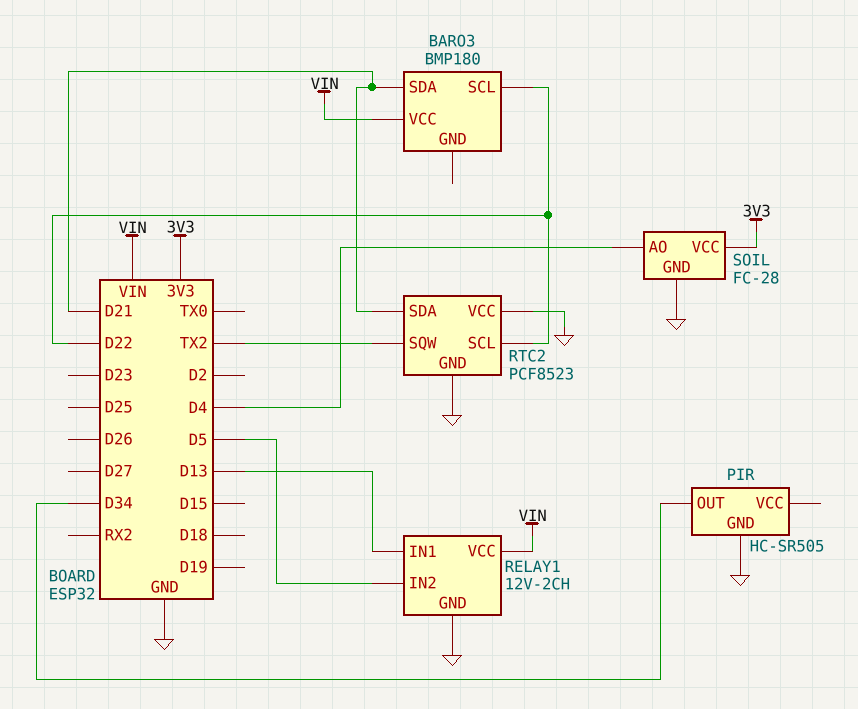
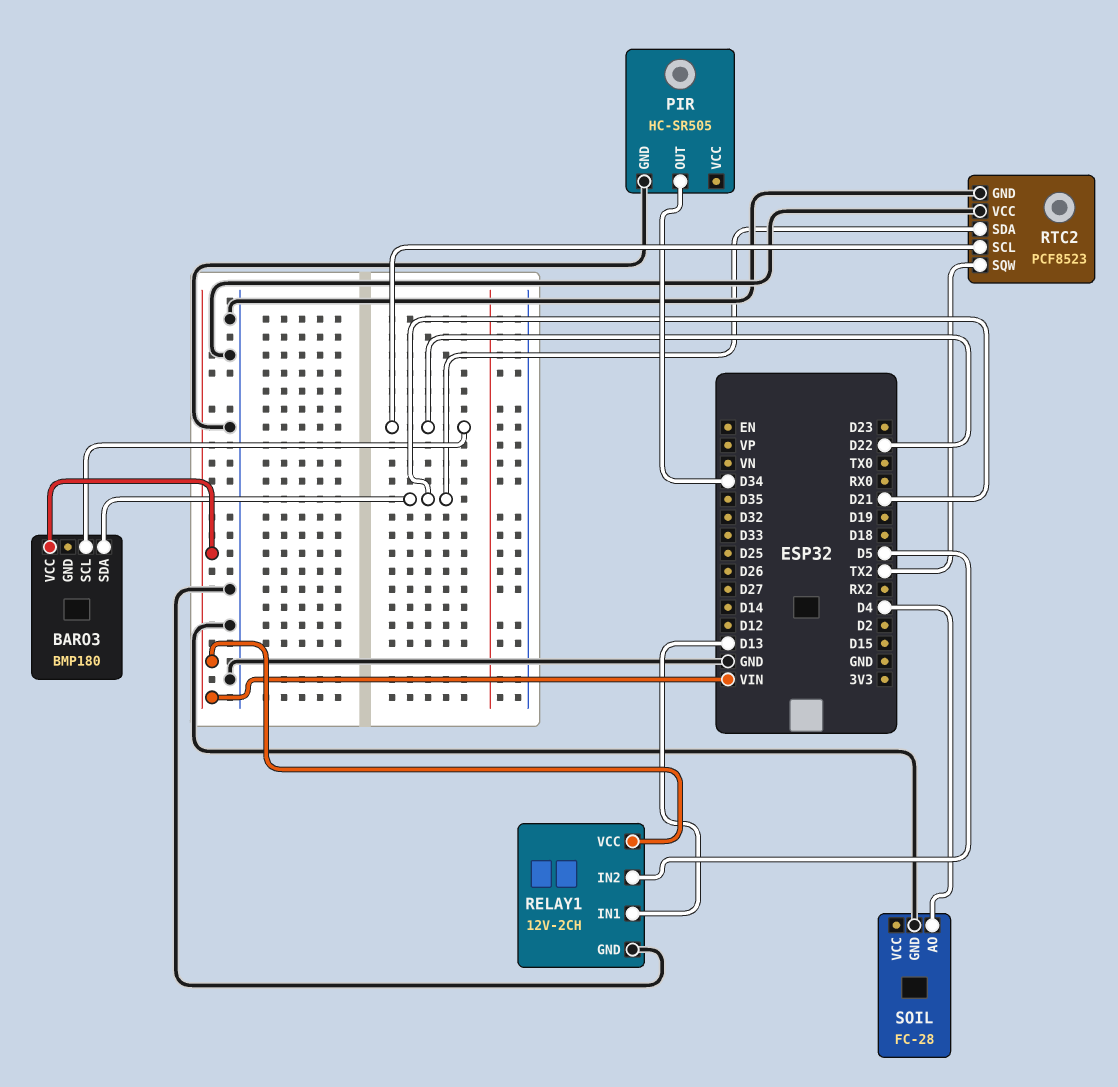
SOIL pin VCC: 3V3 -> none

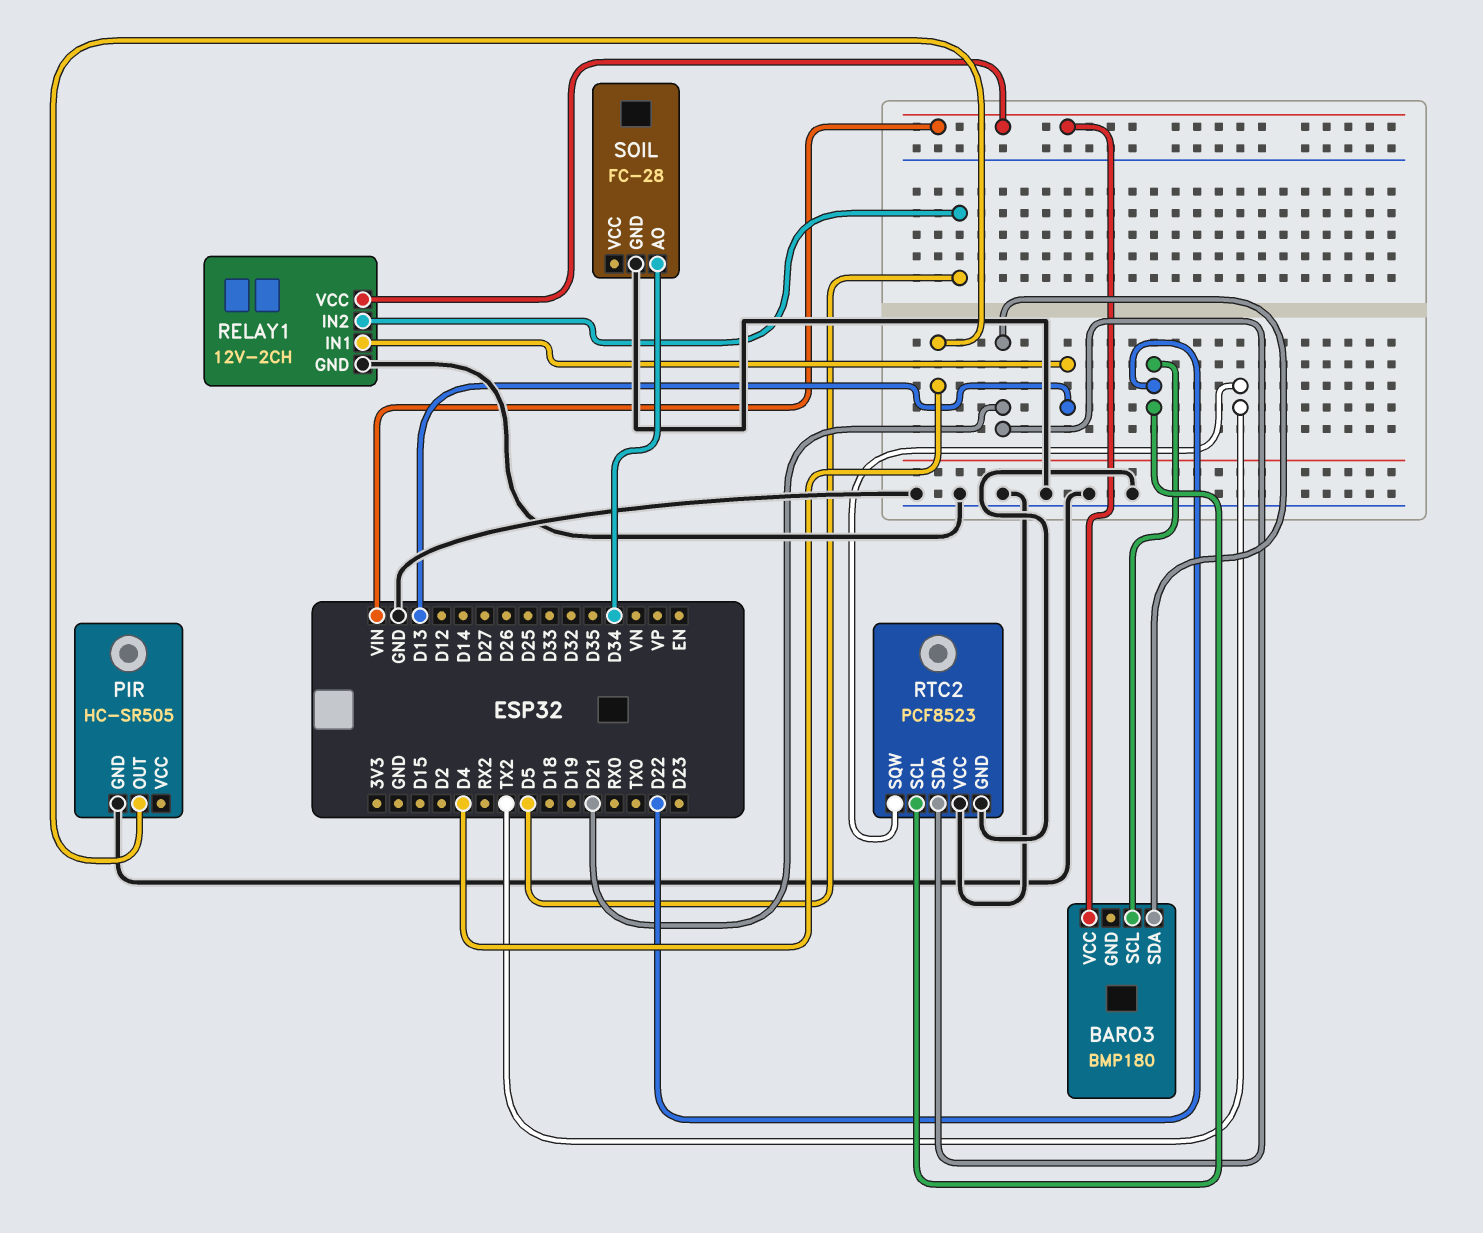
PIR pin OUT: D34 -> D4
SOIL pin AO: D4 -> D34

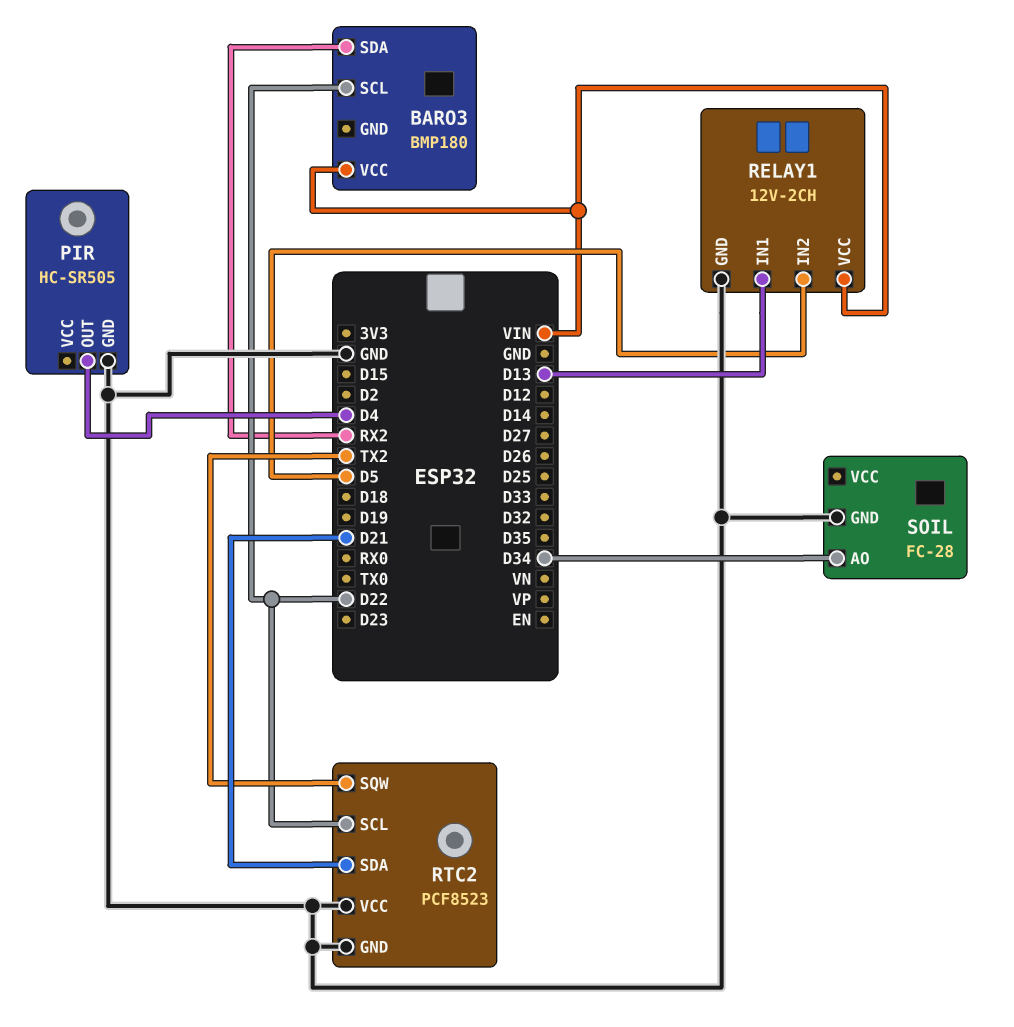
BARO3 pin SDA: D21 -> RX2

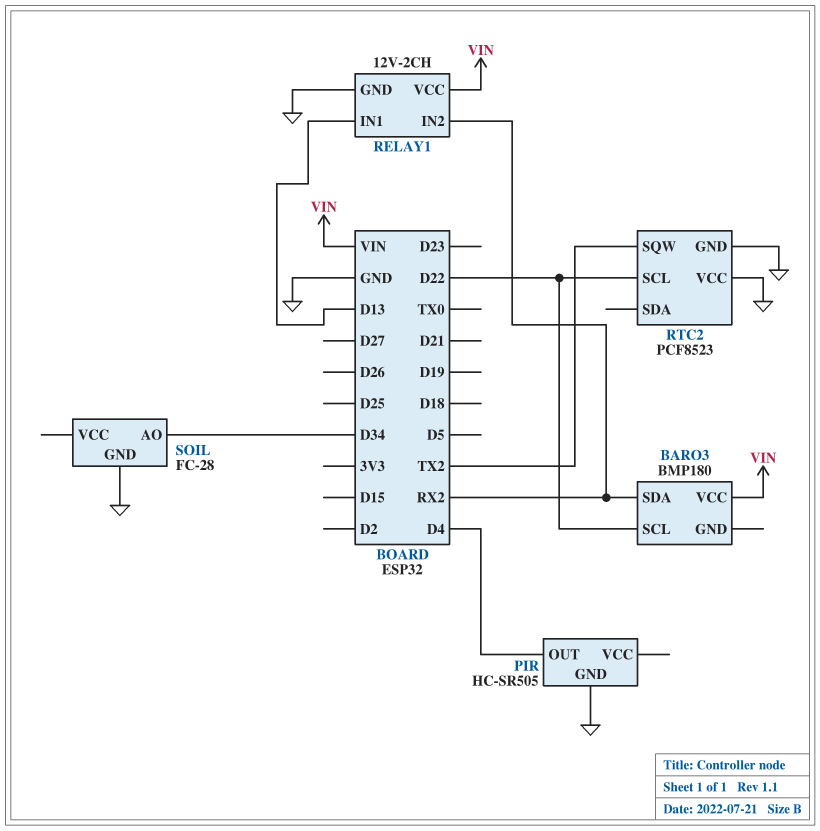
RELAY1 pin IN2: D5 -> RX2
RTC2 pin SDA: D21 -> none

